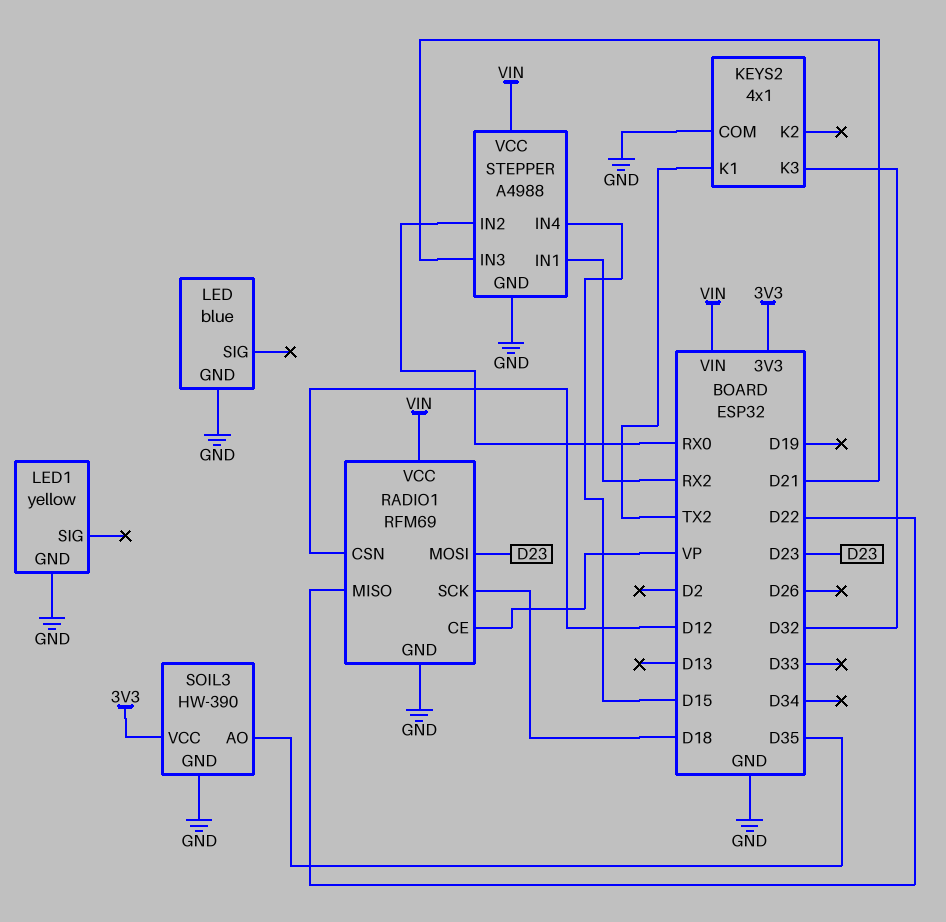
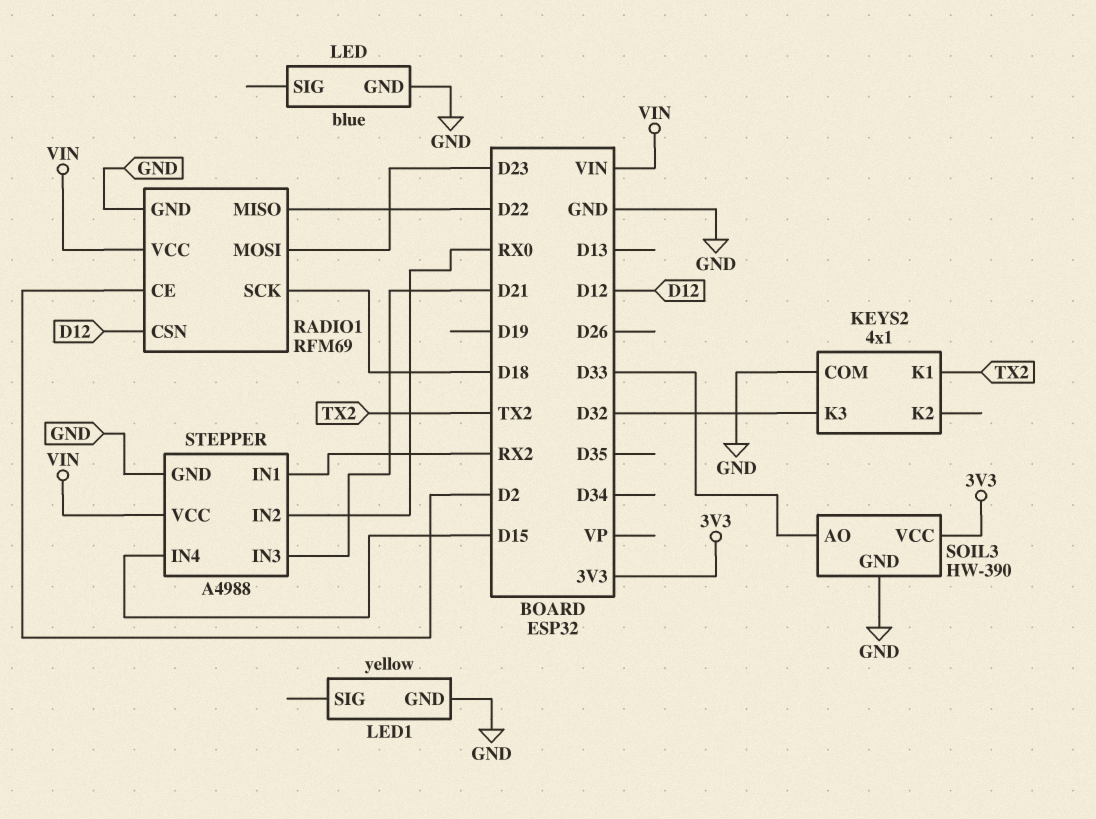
RADIO1 pin CE: VP -> D2
SOIL3 pin AO: D35 -> D33

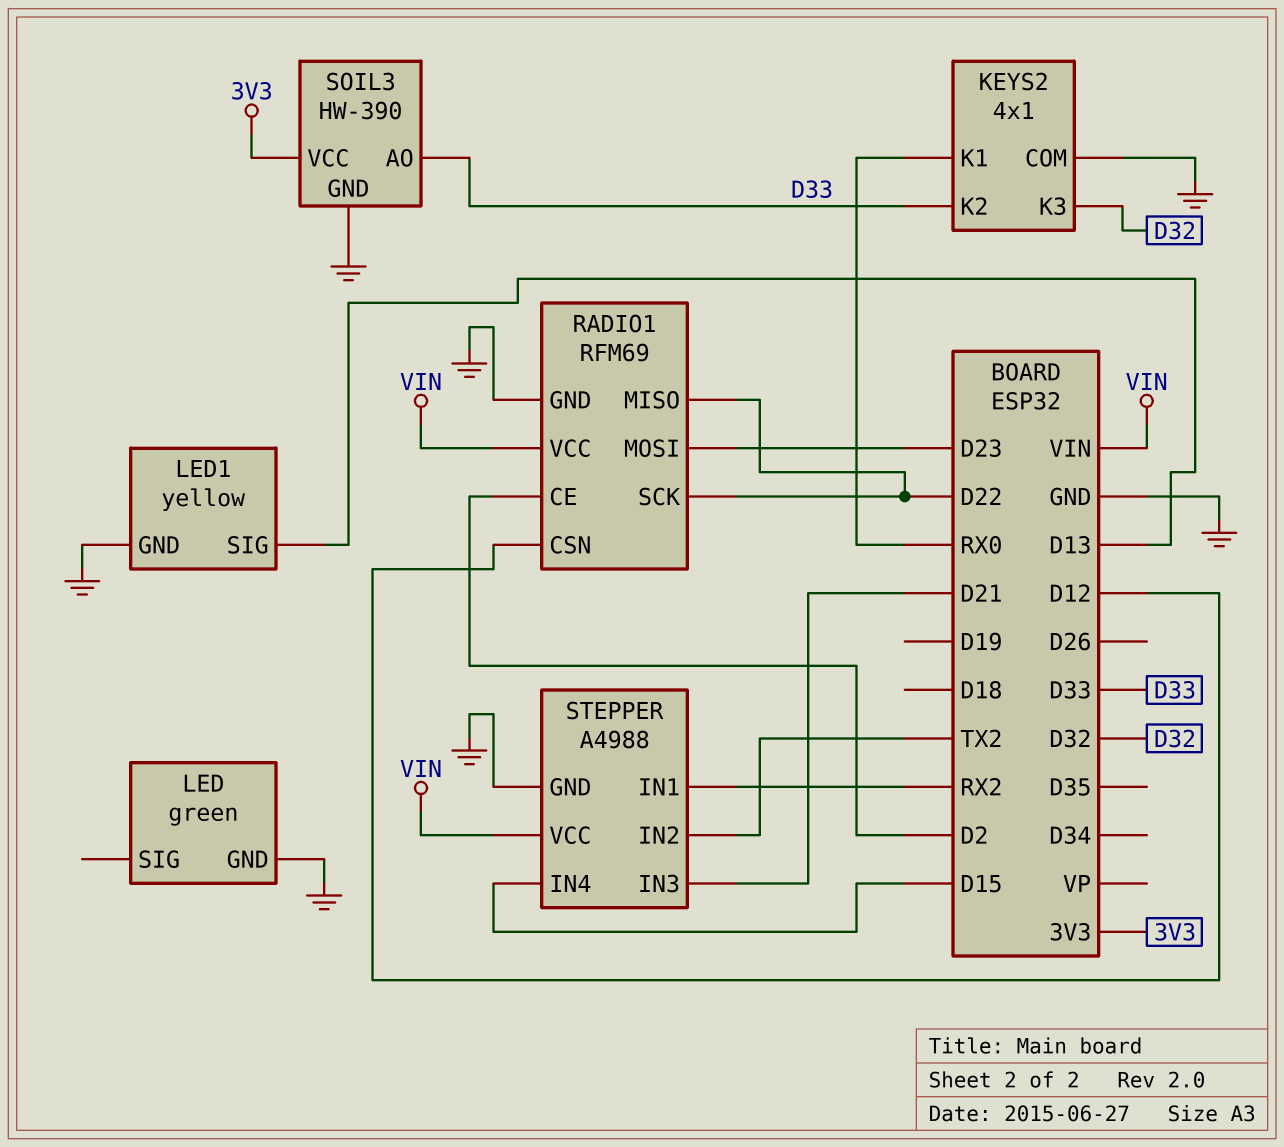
KEYS2 pin K1: TX2 -> RX0
KEYS2 pin K2: none -> D33
LED: blue -> green
LED1 pin SIG: none -> D13
RADIO1 pin SCK: D18 -> D22
STEPPER pin IN2: RX0 -> TX2

